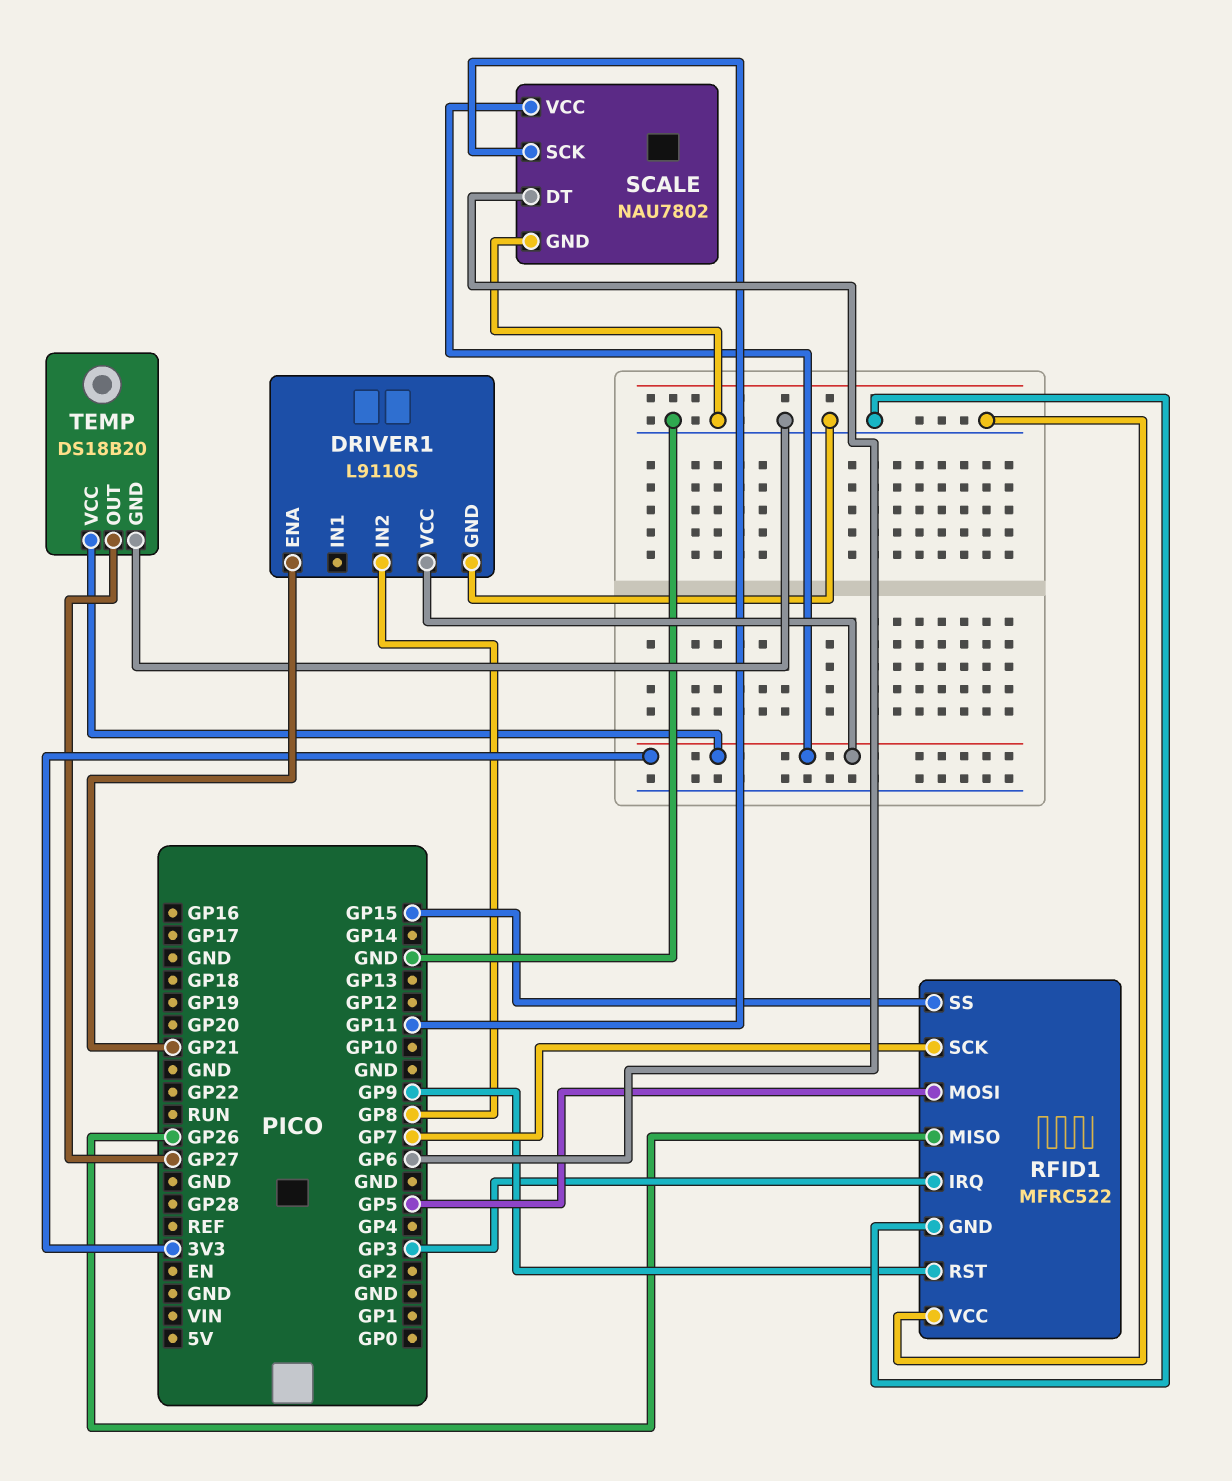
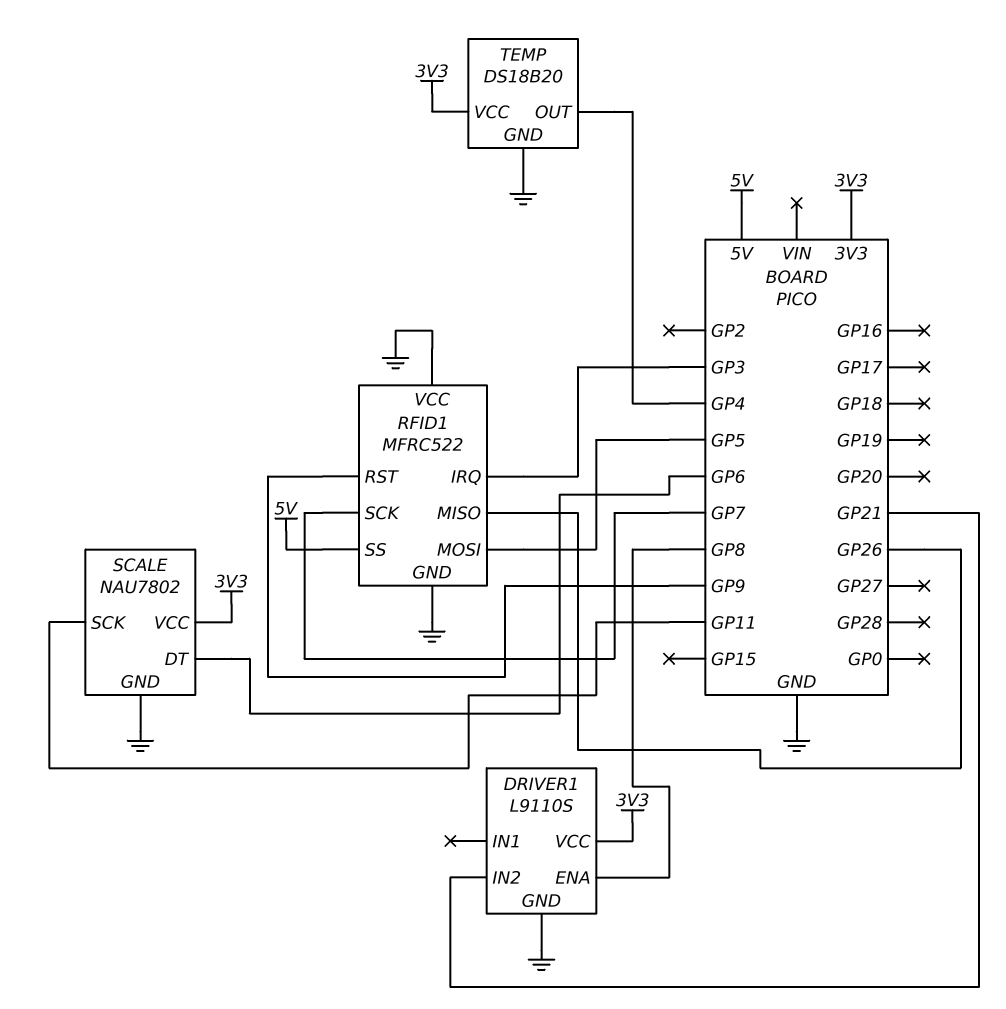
DRIVER1 pin ENA: GP21 -> GP8
DRIVER1 pin IN2: GP8 -> GP21
RFID1 pin SS: GP15 -> 5V
TEMP pin OUT: GP27 -> GP4

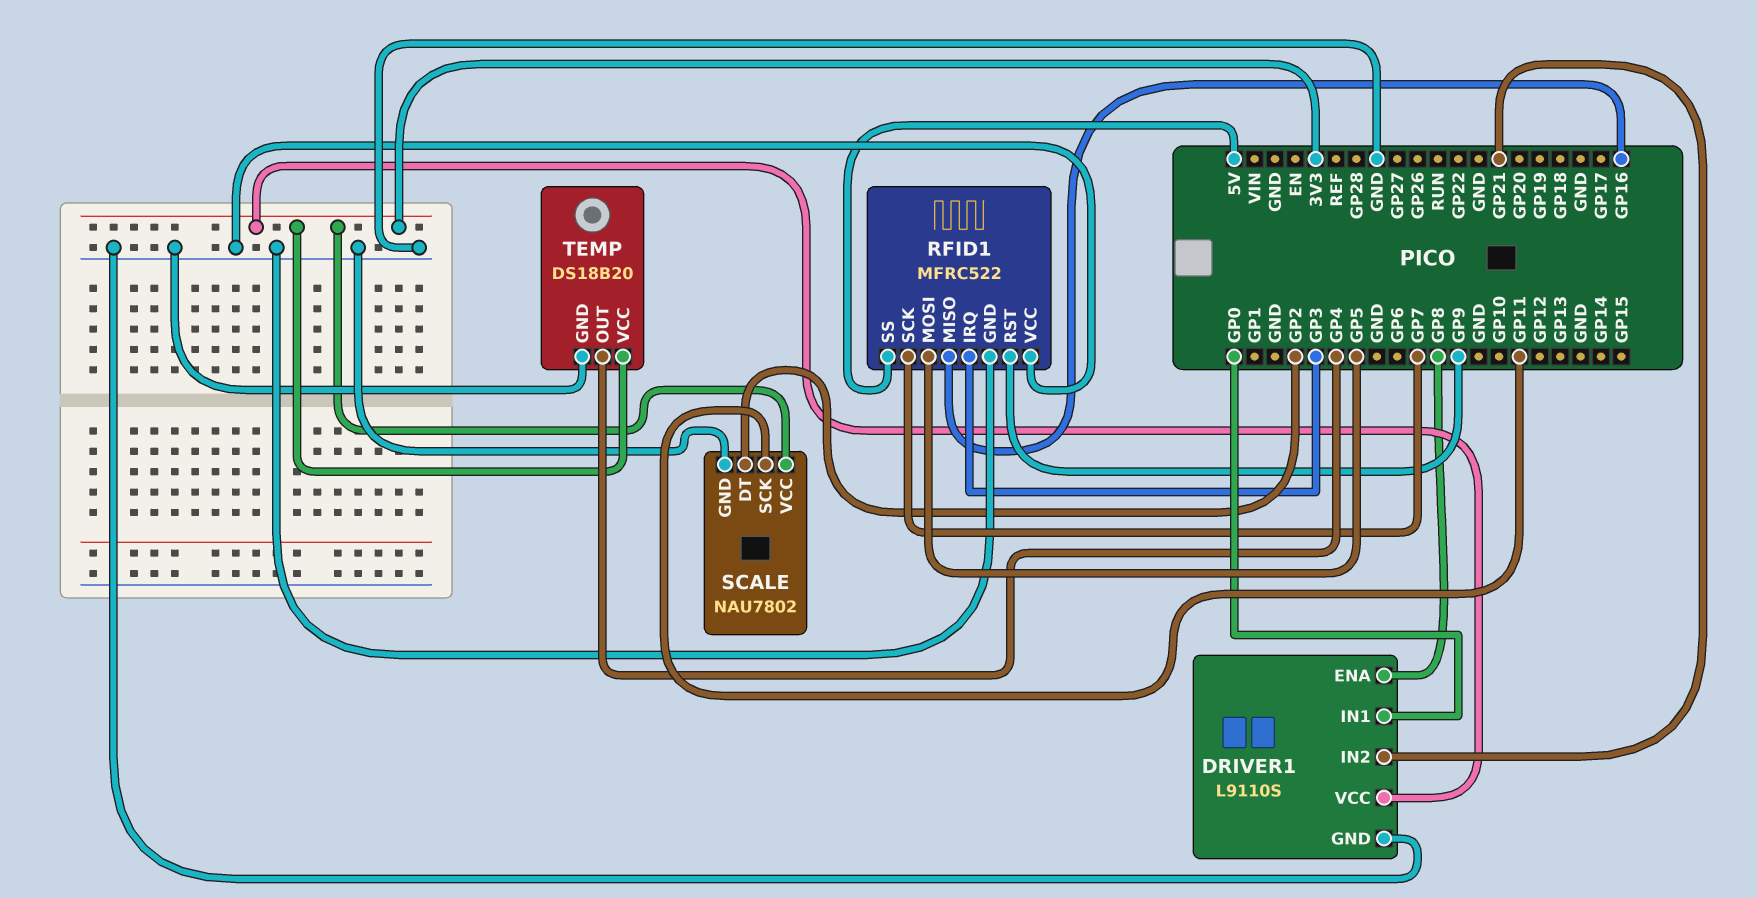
DRIVER1 pin IN1: none -> GP0
RFID1 pin MISO: GP26 -> GP16
SCALE pin DT: GP6 -> GP2

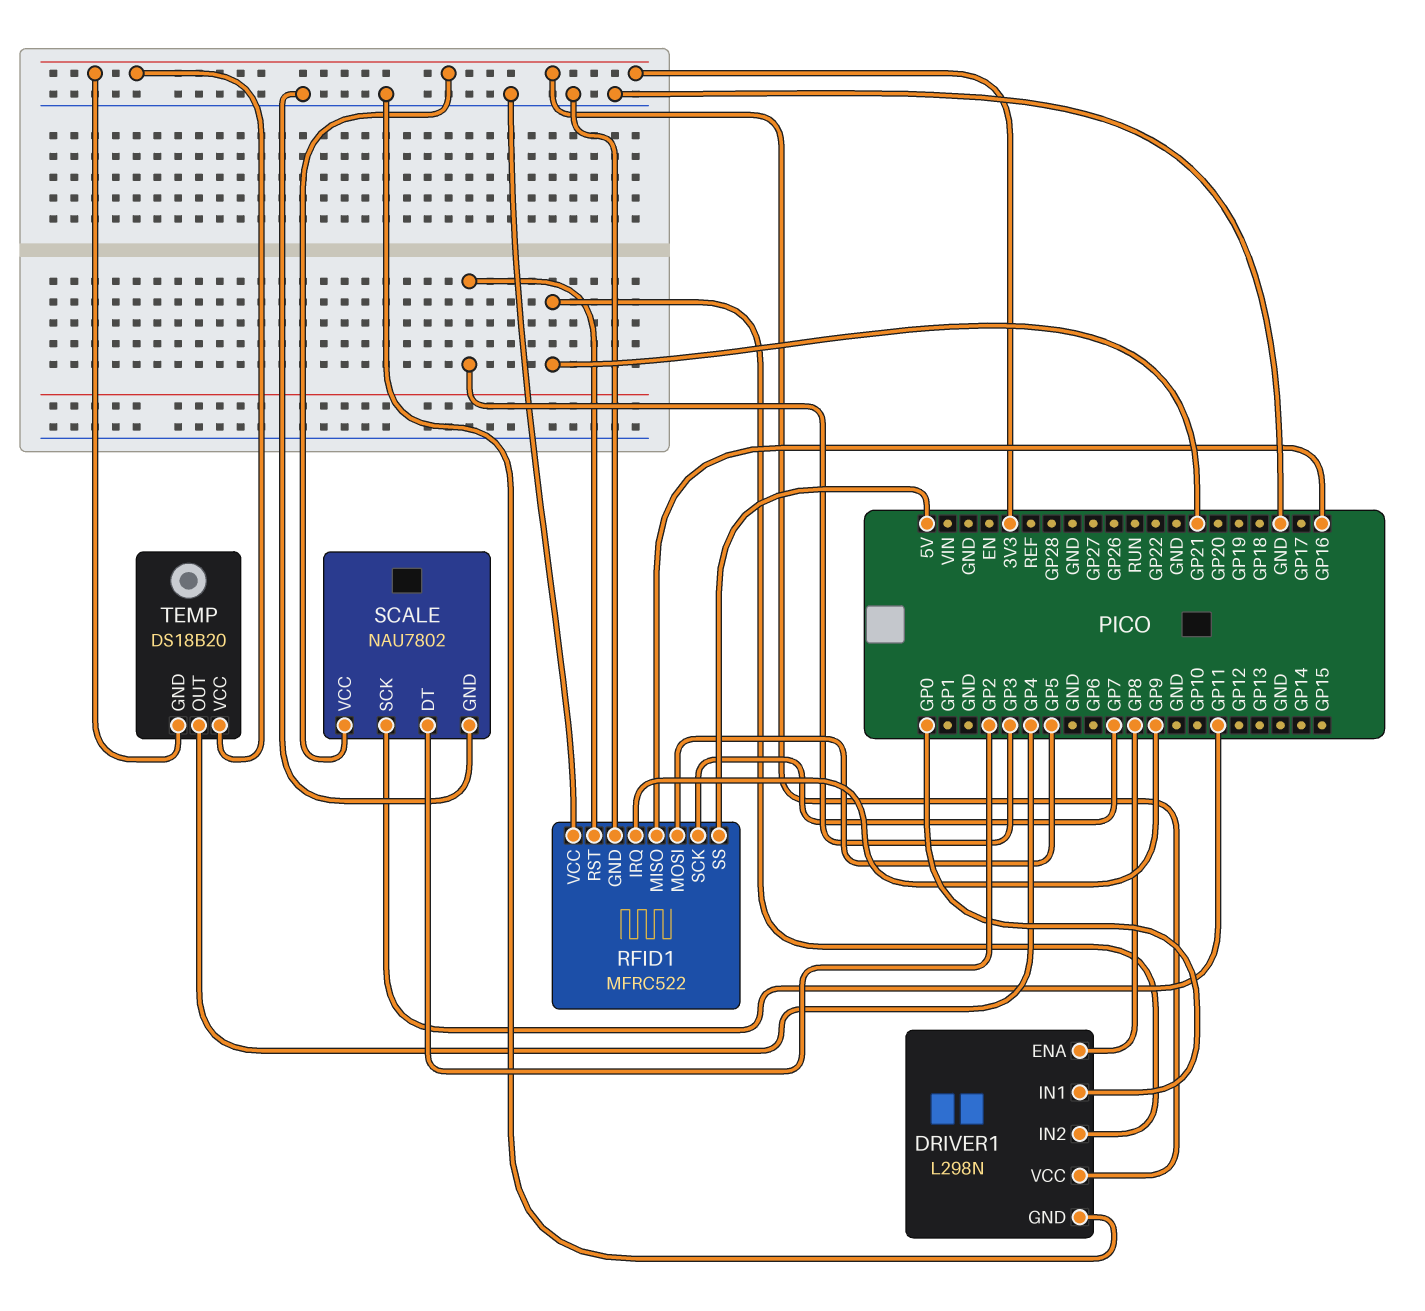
DRIVER1: L9110S -> L298N
RFID1 pin IRQ: GP3 -> GP9
RFID1 pin RST: GP9 -> GP3
TEMP pin GND: GND -> 3V3

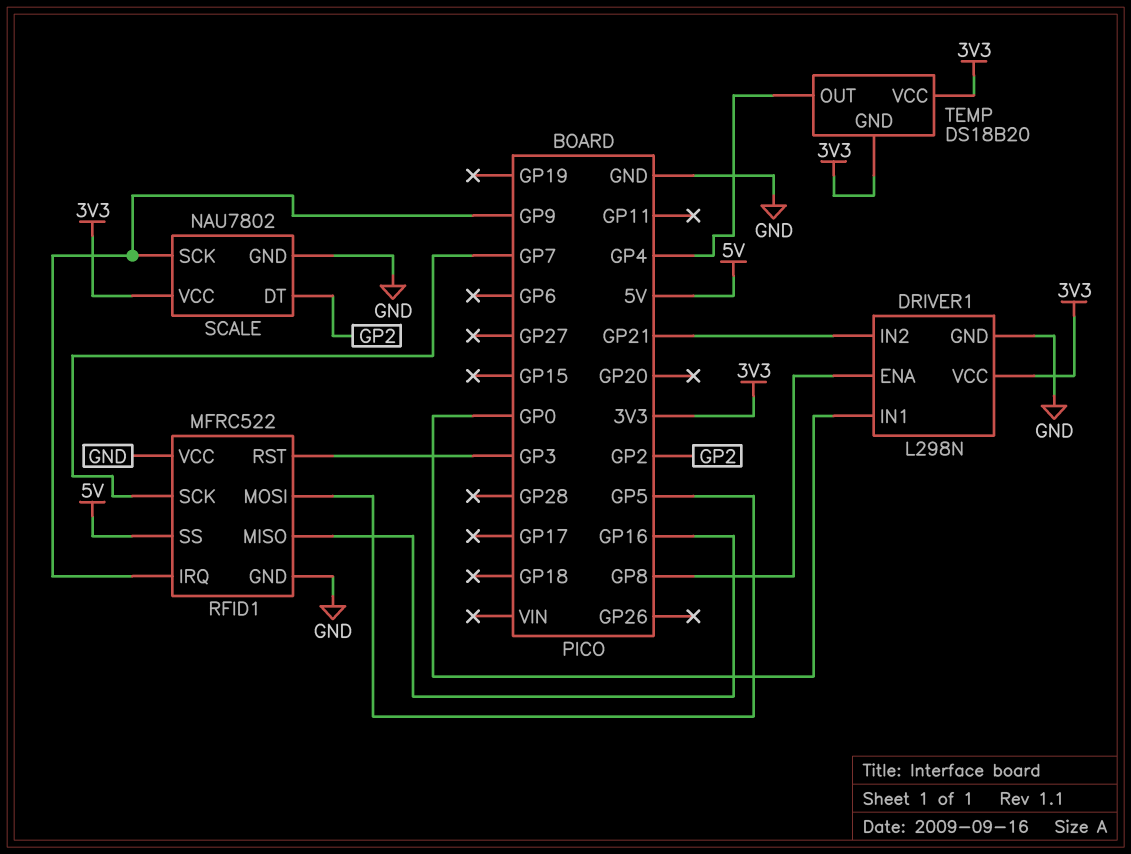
SCALE pin SCK: GP11 -> GP9

